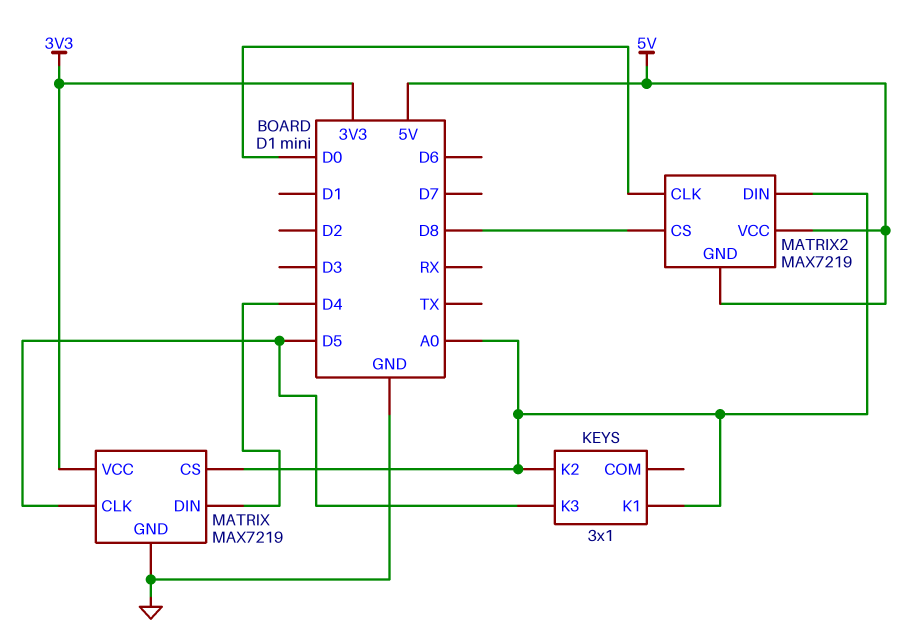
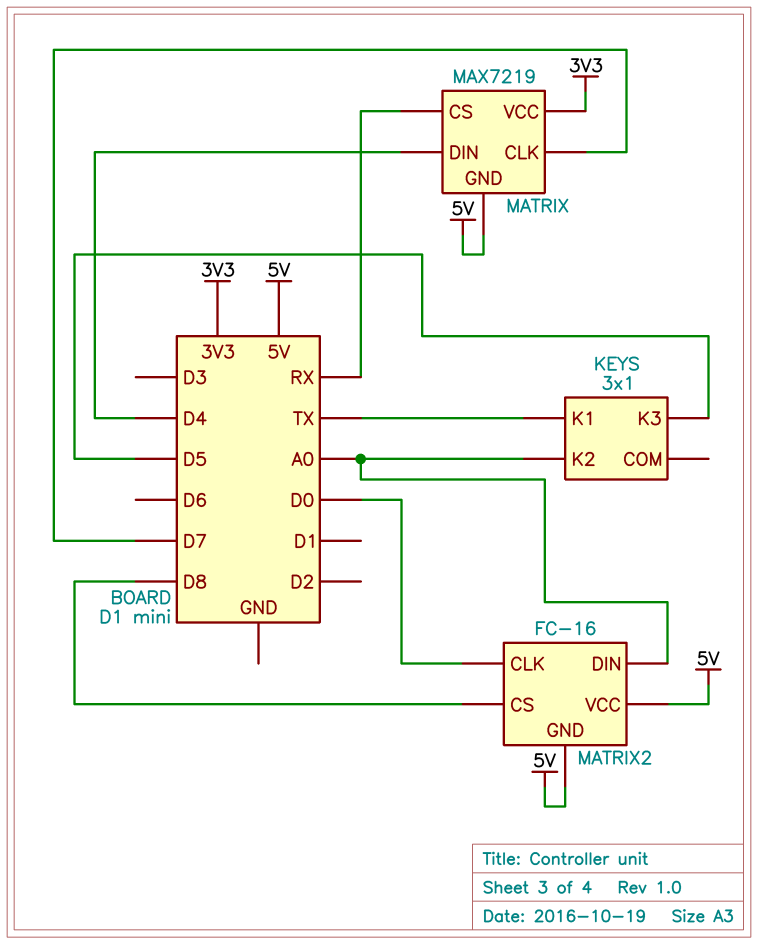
KEYS pin K1: A0 -> TX
MATRIX pin CLK: D5 -> D7
MATRIX pin CS: A0 -> RX
MATRIX pin GND: GND -> 5V
MATRIX2: MAX7219 -> FC-16

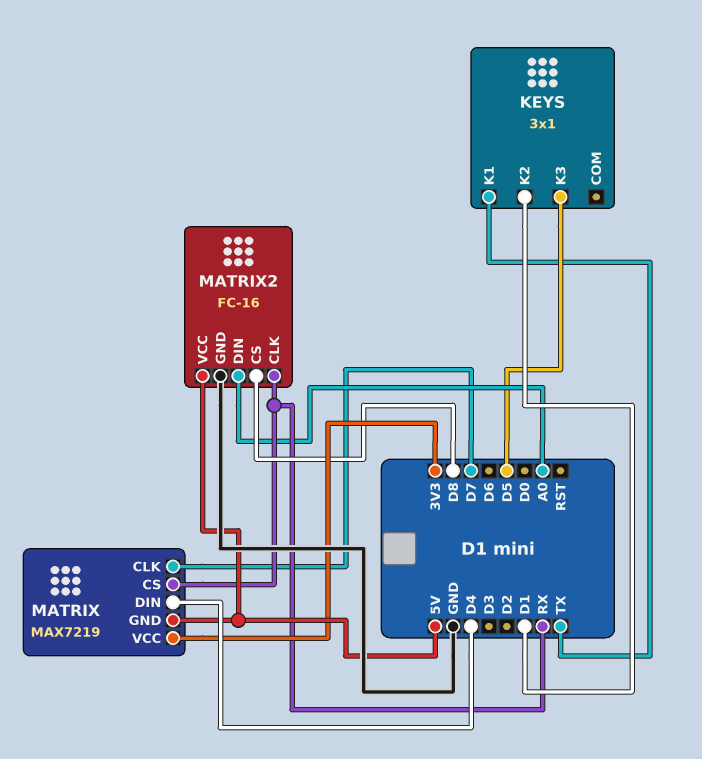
KEYS pin K2: A0 -> D1
MATRIX2 pin CLK: D0 -> RX
MATRIX2 pin GND: 5V -> GND

